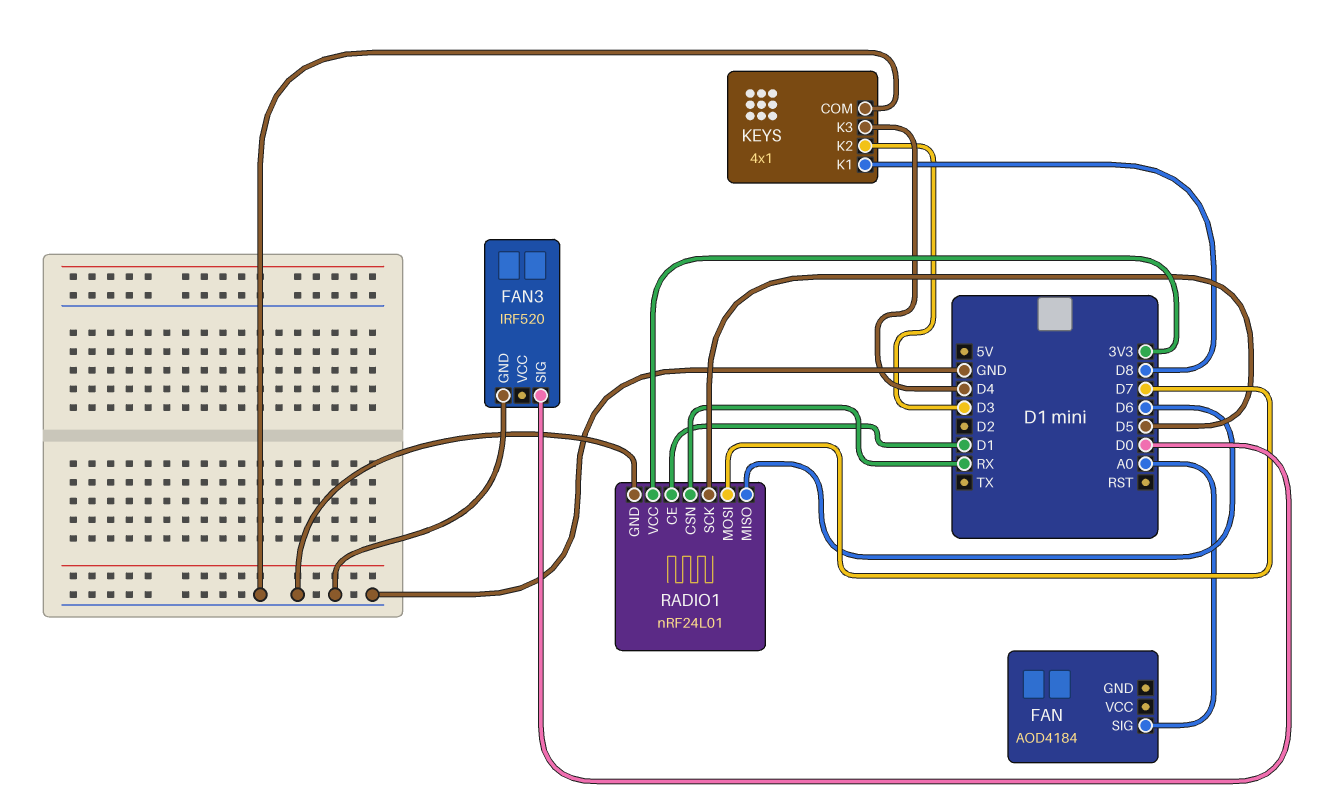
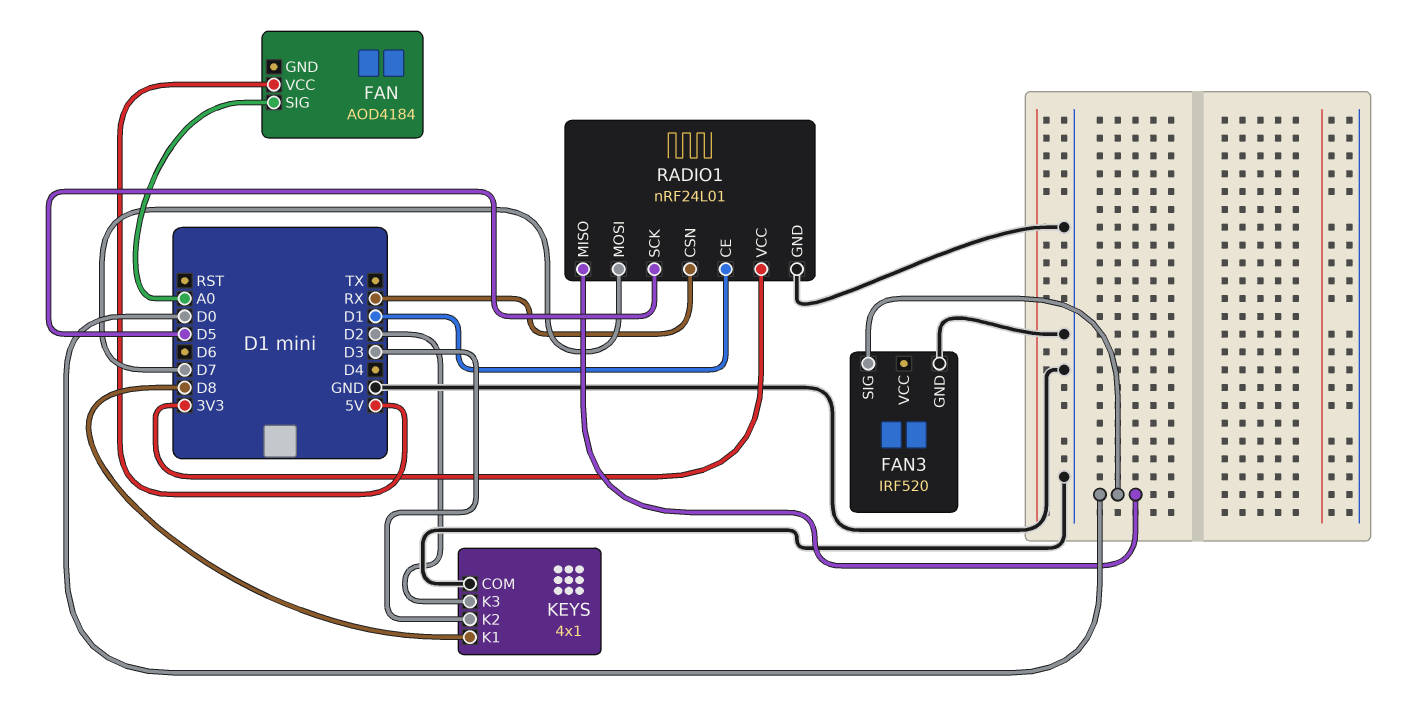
FAN pin VCC: none -> 5V
KEYS pin K3: D4 -> D2
RADIO1 pin MISO: D6 -> D0

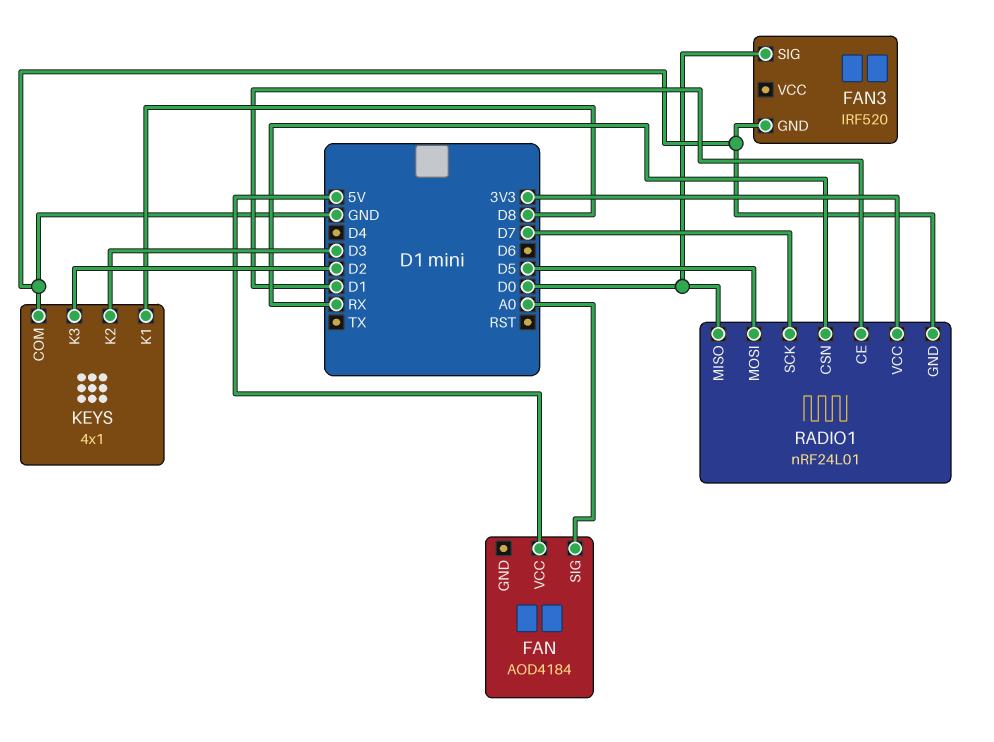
RADIO1 pin MOSI: D7 -> D5
RADIO1 pin SCK: D5 -> D7

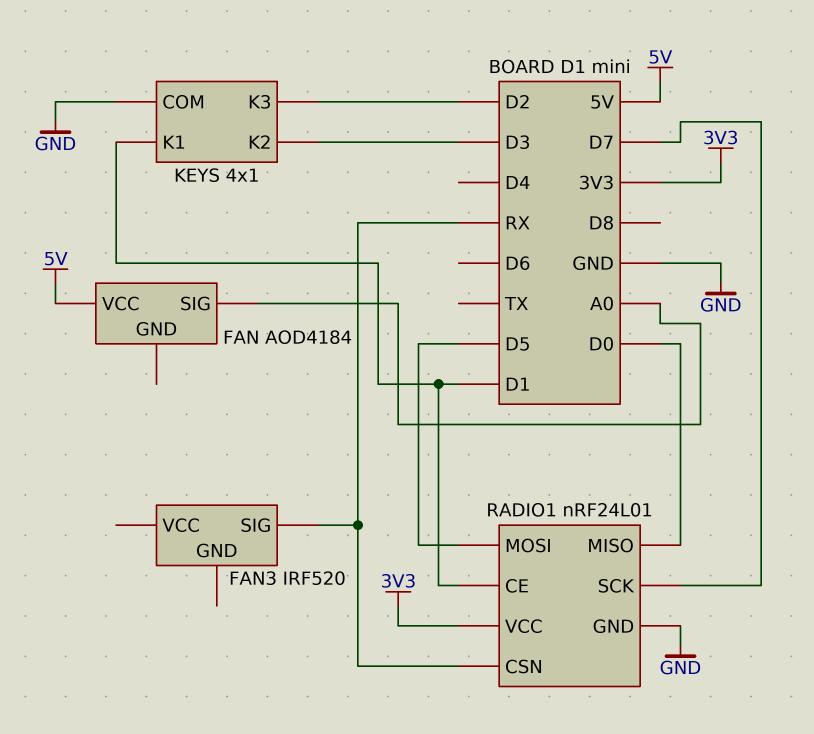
FAN3 pin GND: GND -> none
FAN3 pin SIG: D0 -> RX
KEYS pin K1: D8 -> D1

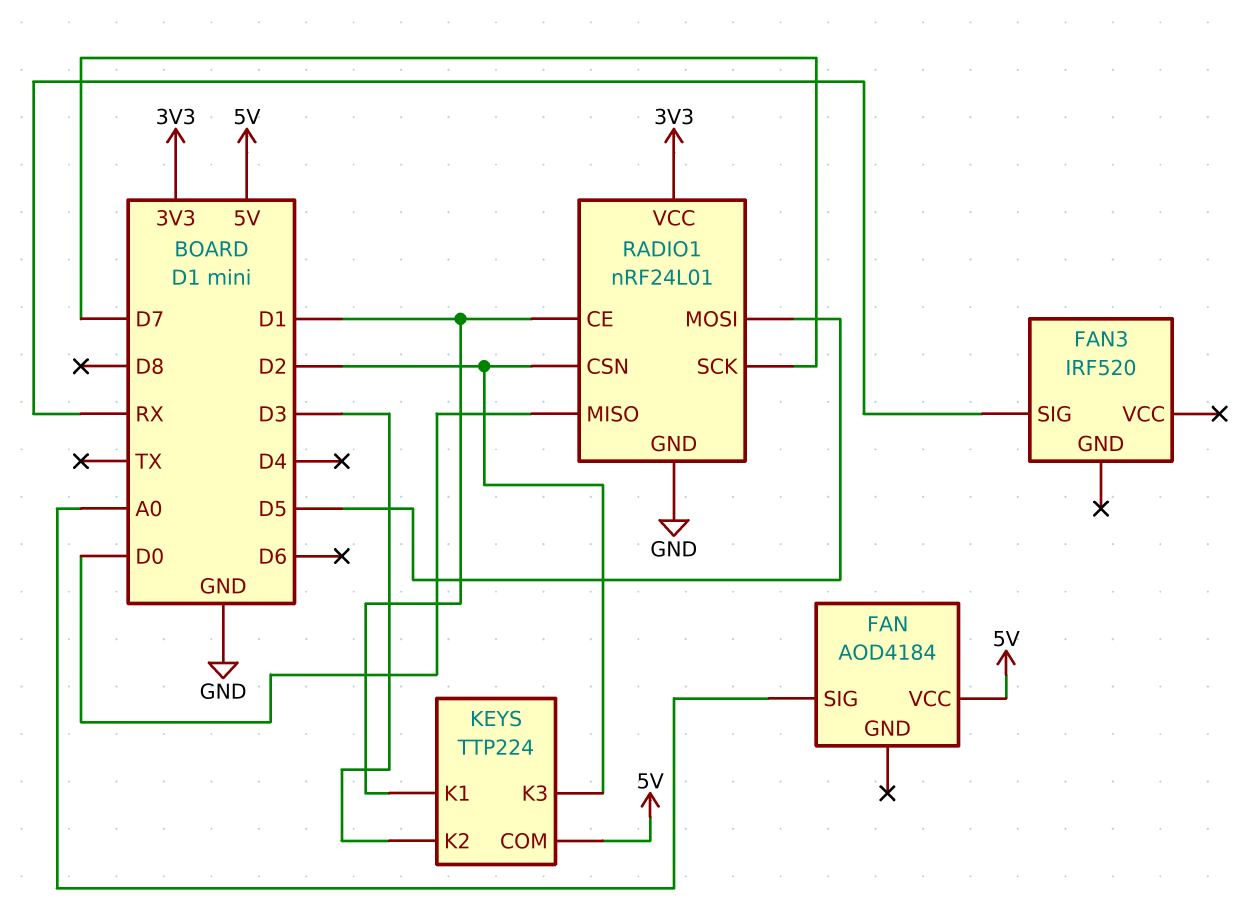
KEYS: 4x1 -> TTP224
KEYS pin COM: GND -> 5V
RADIO1 pin CSN: RX -> D2

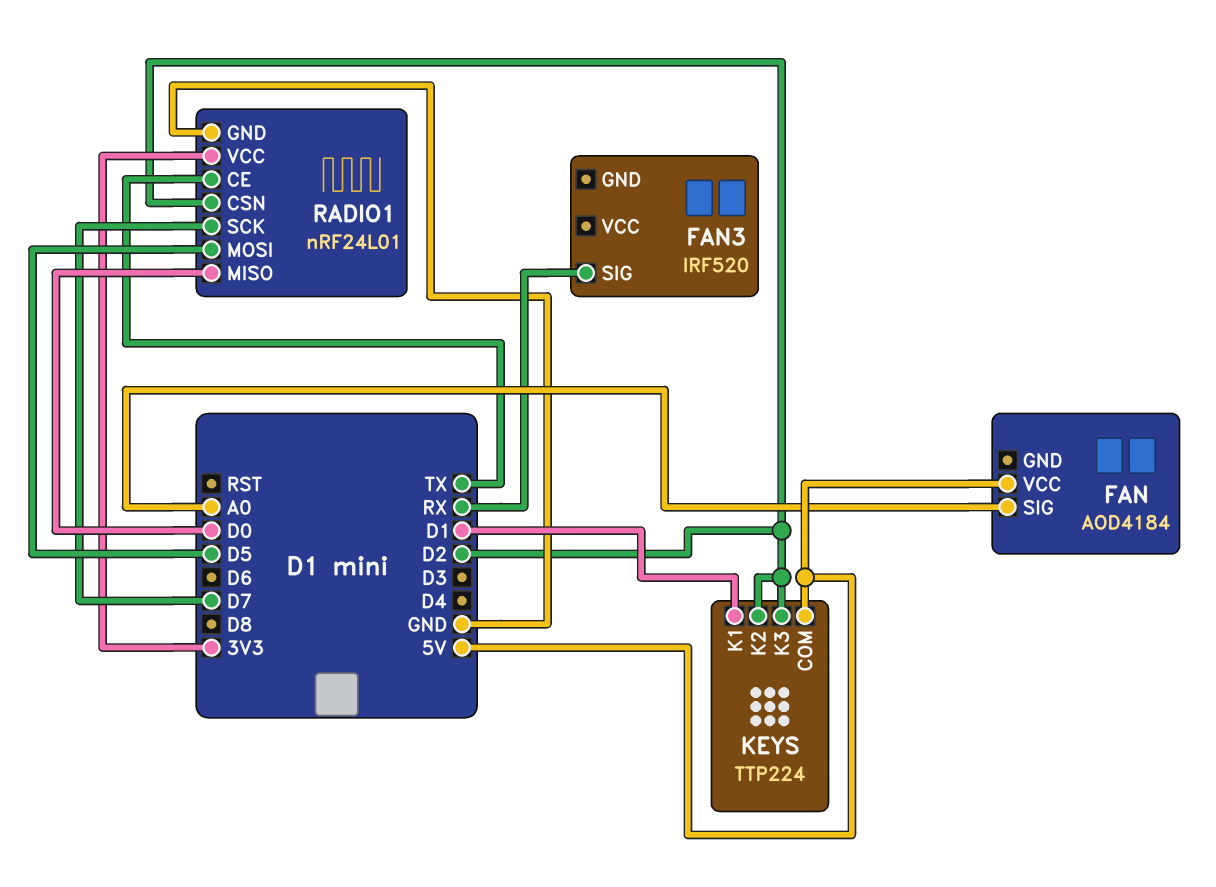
KEYS pin K2: D3 -> D2
RADIO1 pin CE: D1 -> TX

